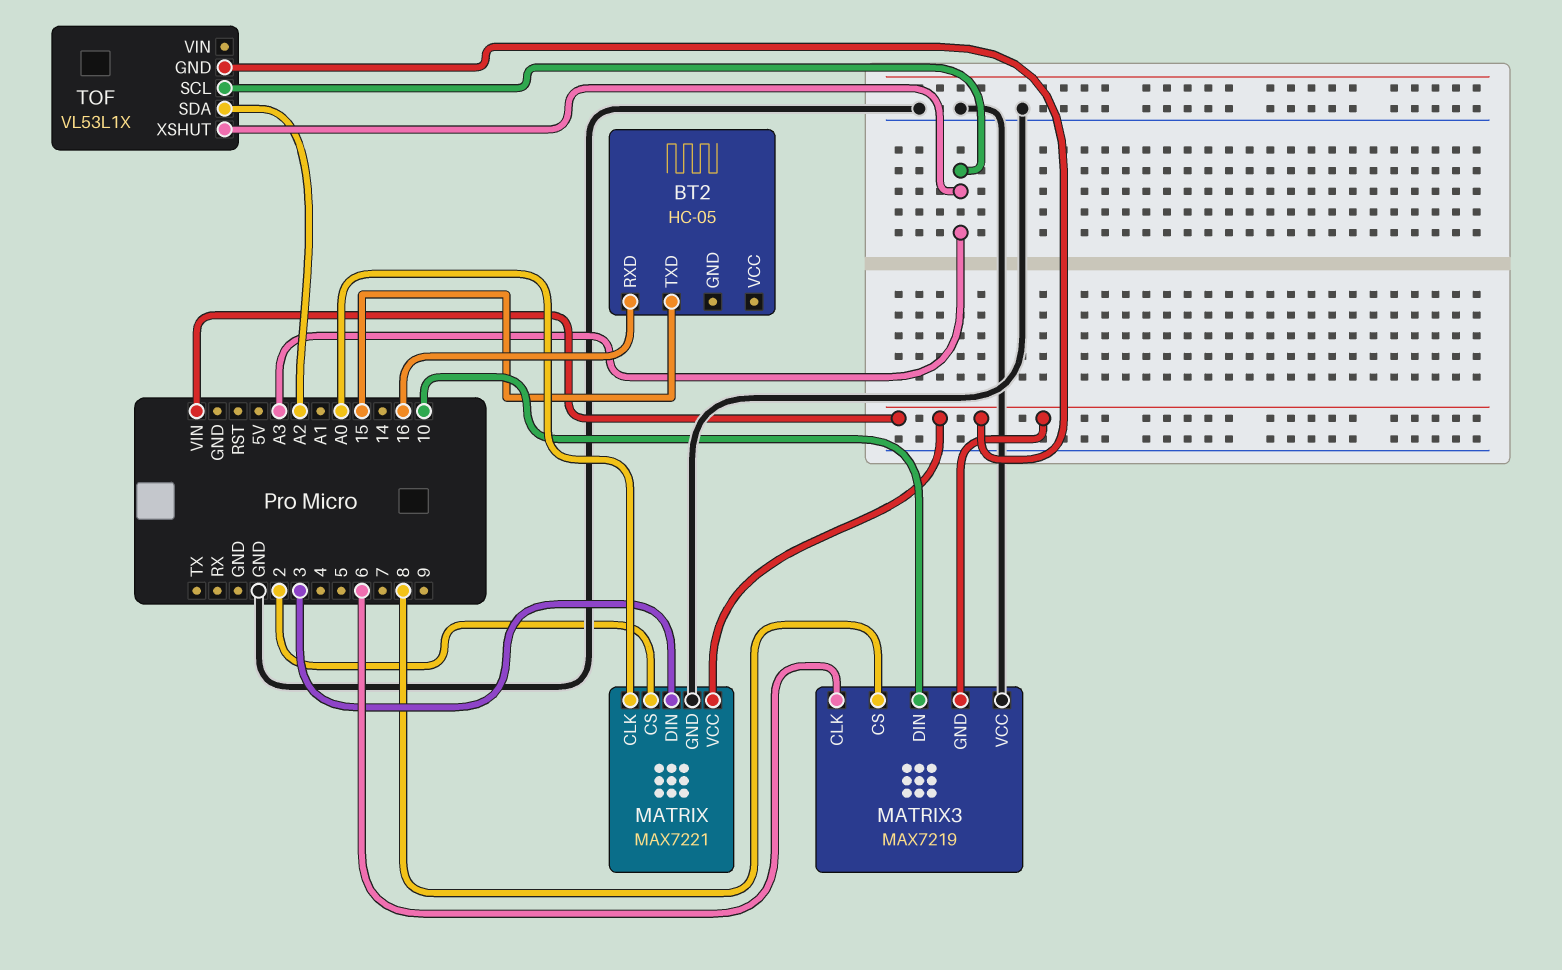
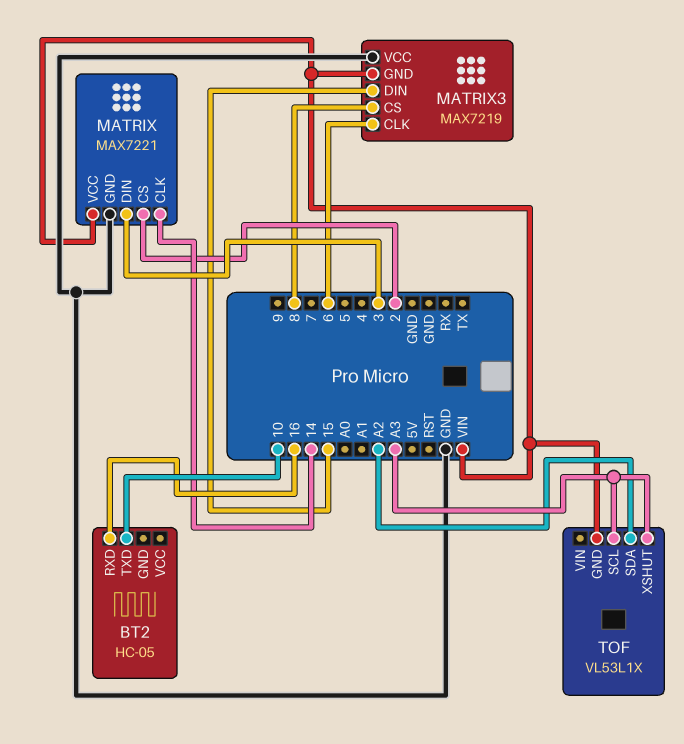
BT2 pin TXD: 15 -> 10
MATRIX pin CLK: A0 -> 14
MATRIX3 pin DIN: 10 -> 15

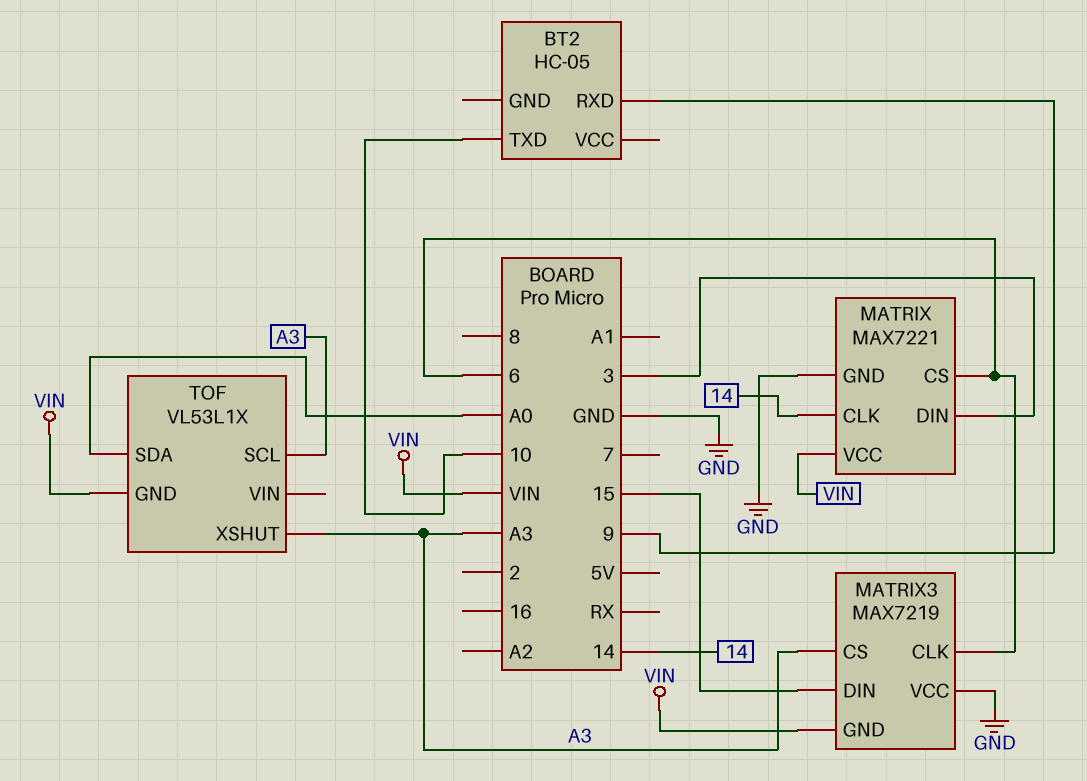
BT2 pin RXD: 16 -> 9
MATRIX pin CS: 2 -> 6
MATRIX3 pin CS: 8 -> A3
TOF pin SDA: A2 -> A0

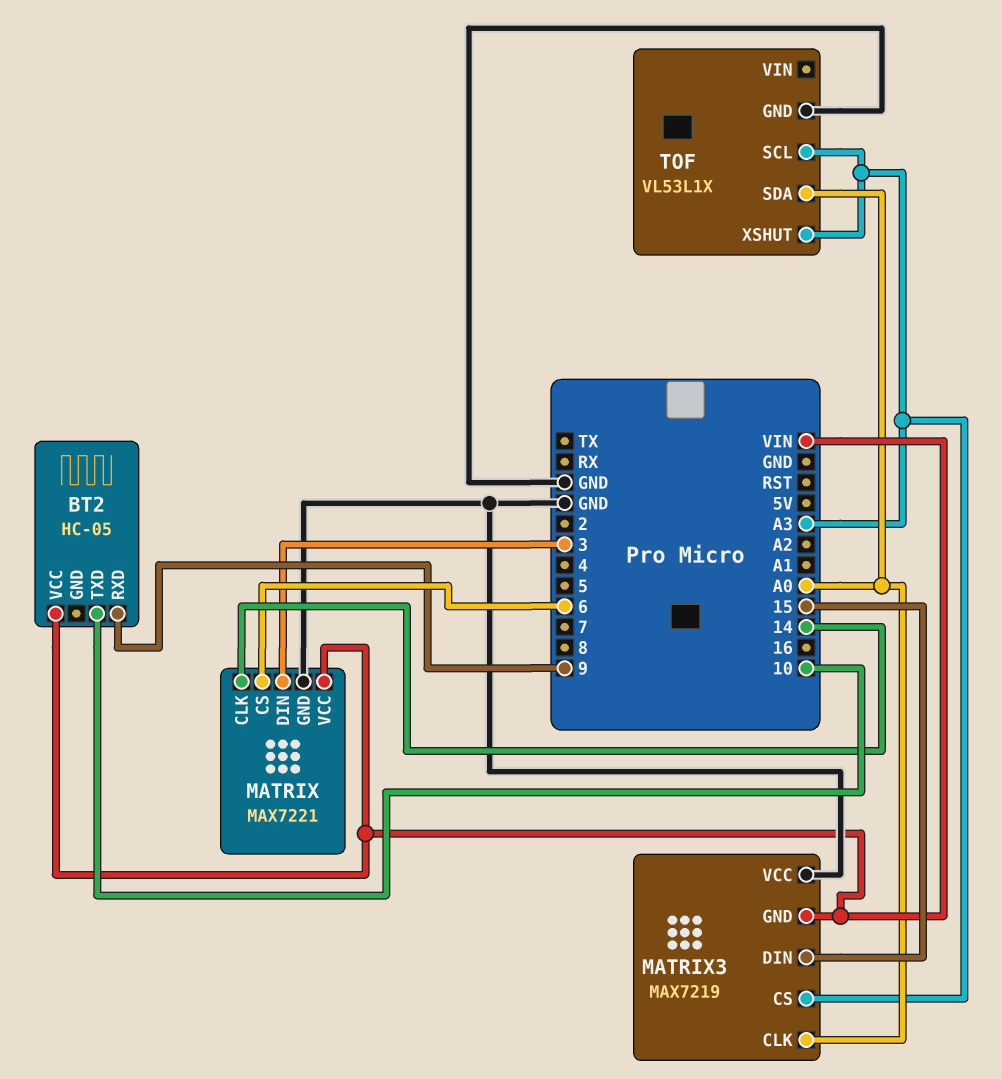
BT2 pin VCC: none -> VIN
MATRIX3 pin CLK: 6 -> A0
TOF pin GND: VIN -> GND

